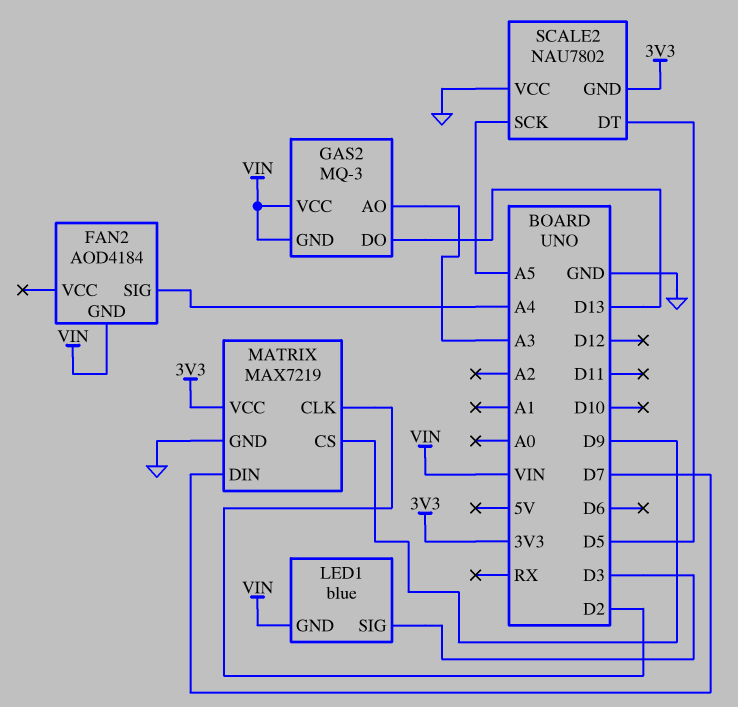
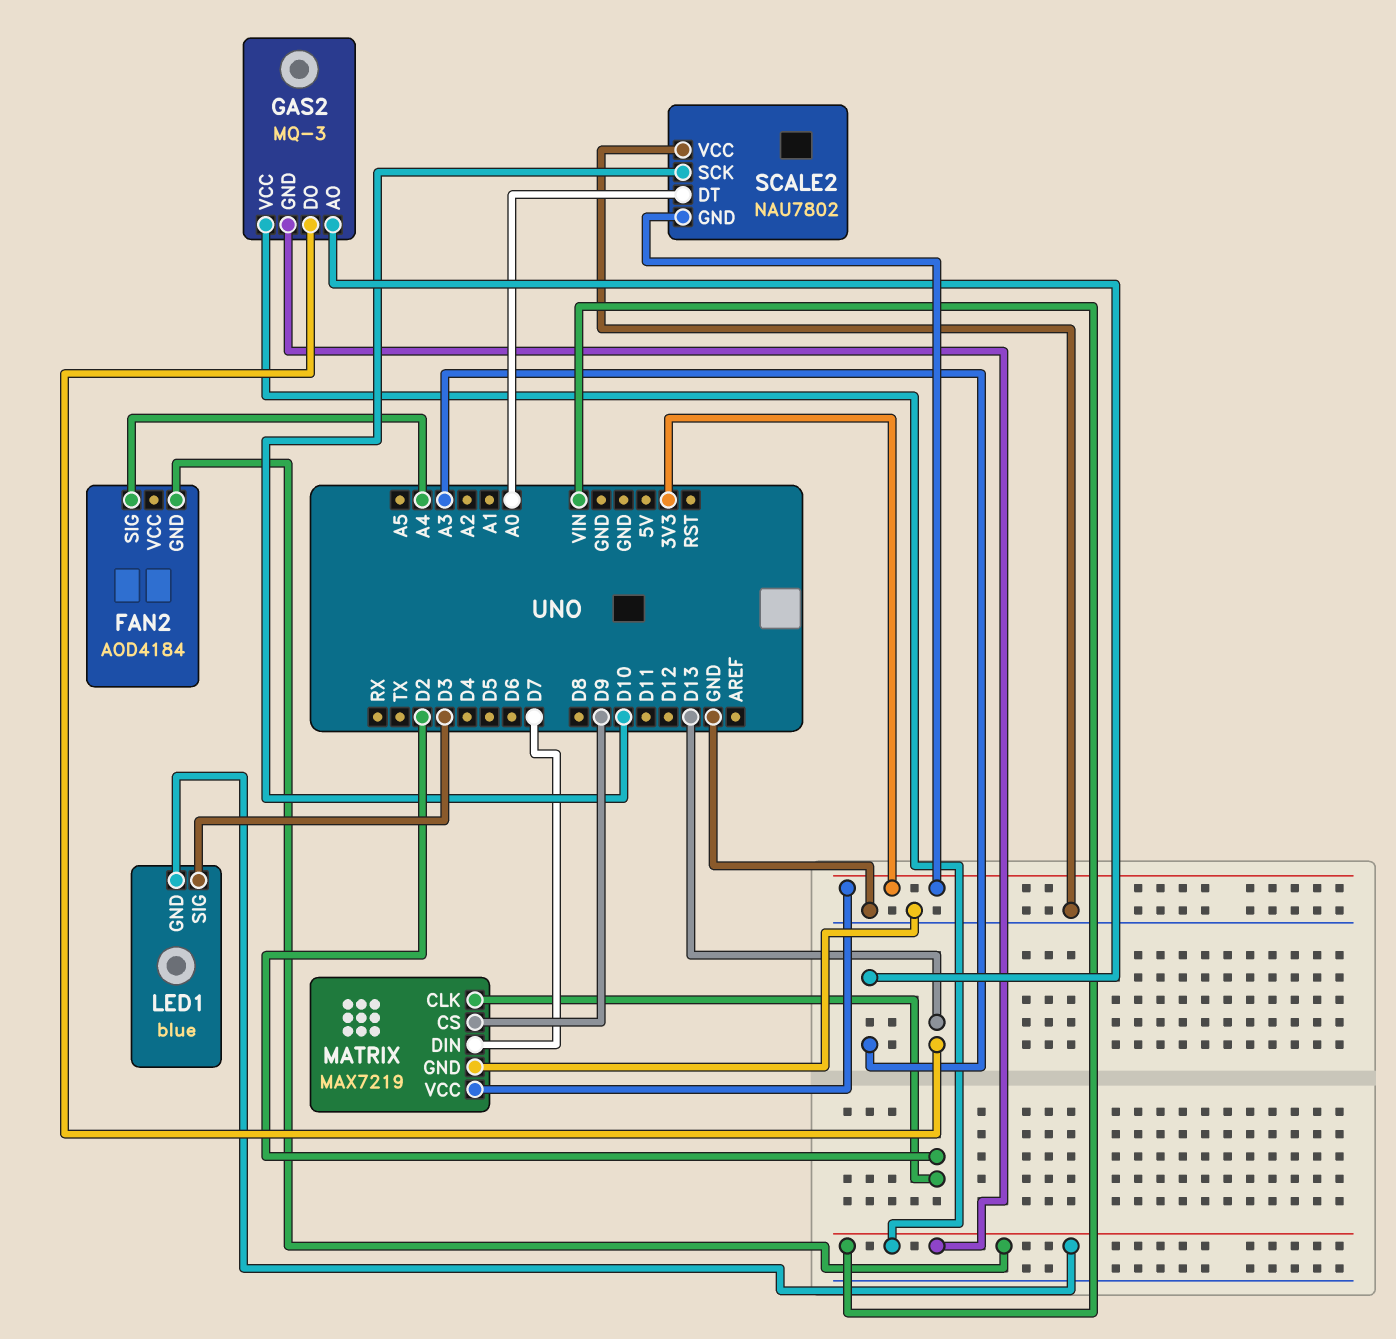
SCALE2 pin DT: D5 -> A0
SCALE2 pin SCK: A5 -> D10

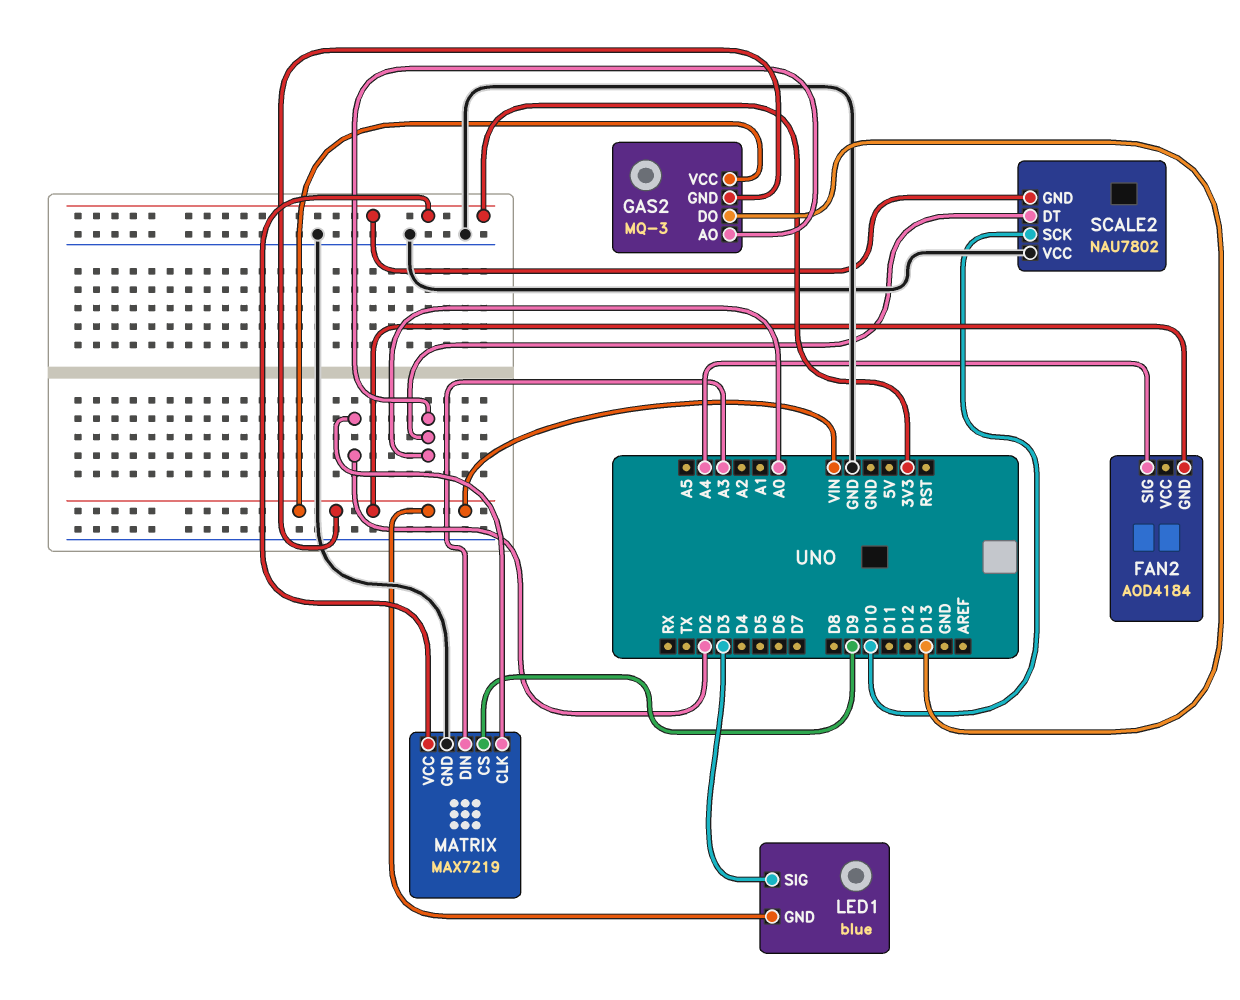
GAS2 pin AO: A3 -> A0
MATRIX pin DIN: D7 -> A3

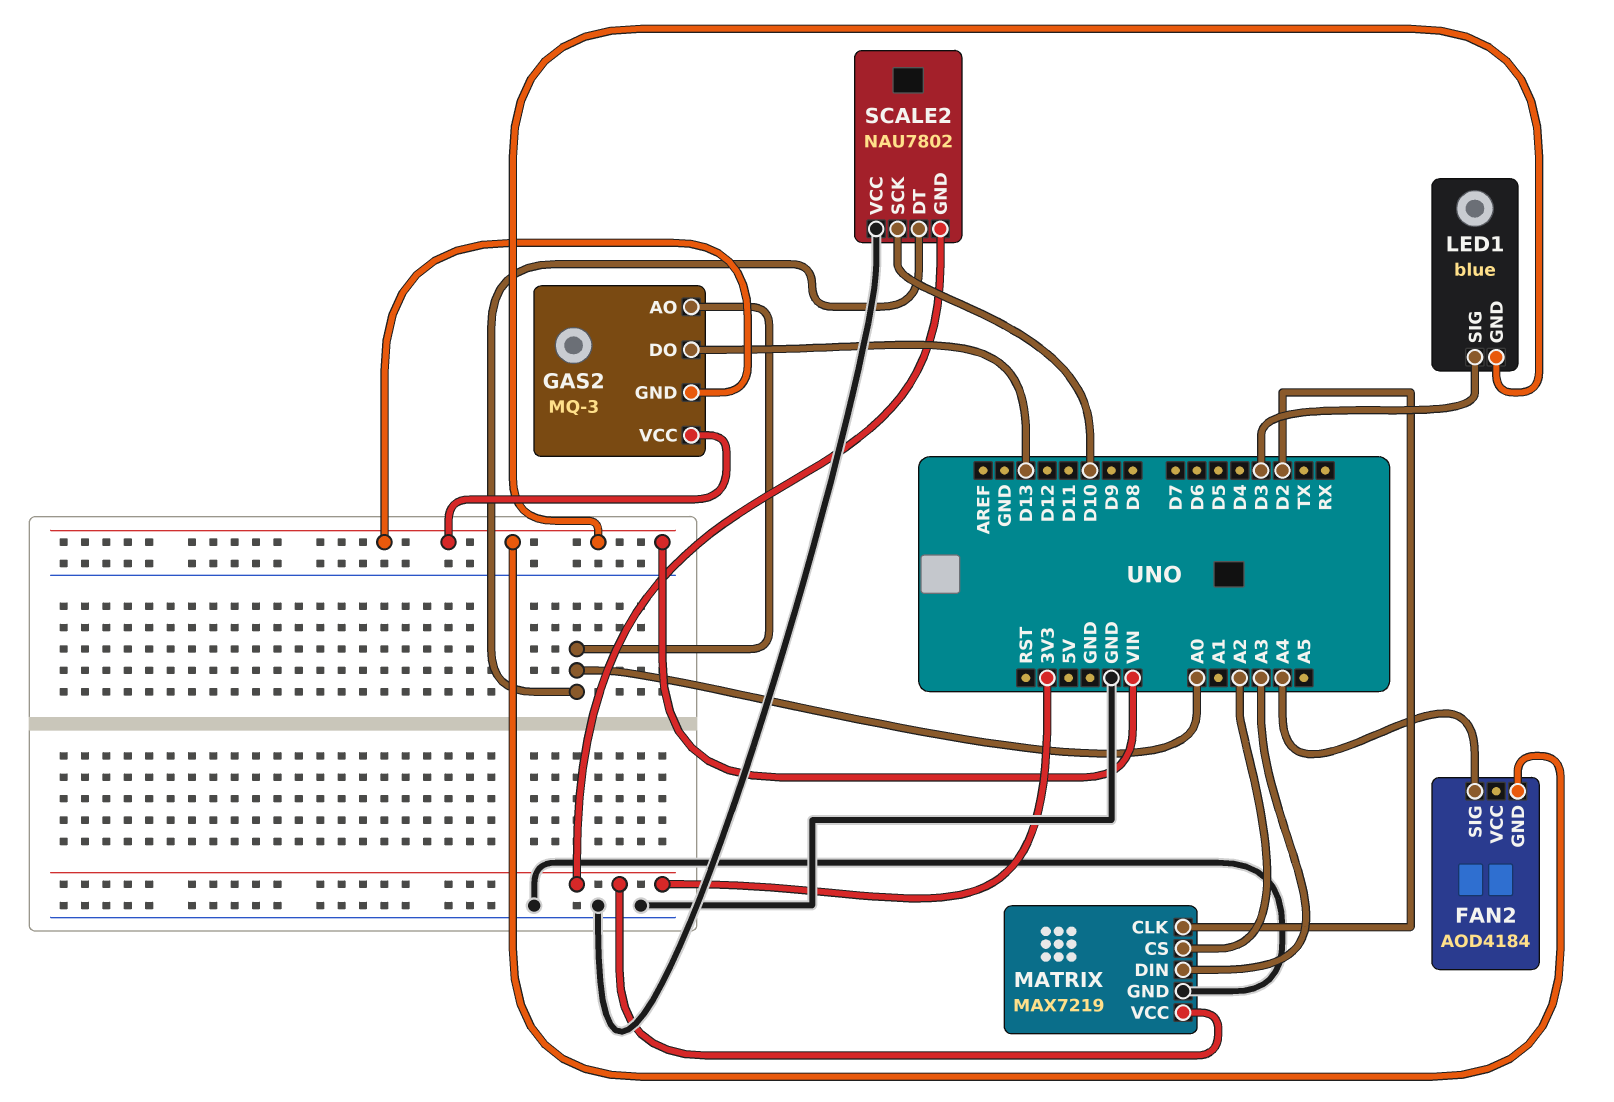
MATRIX pin CS: D9 -> A2

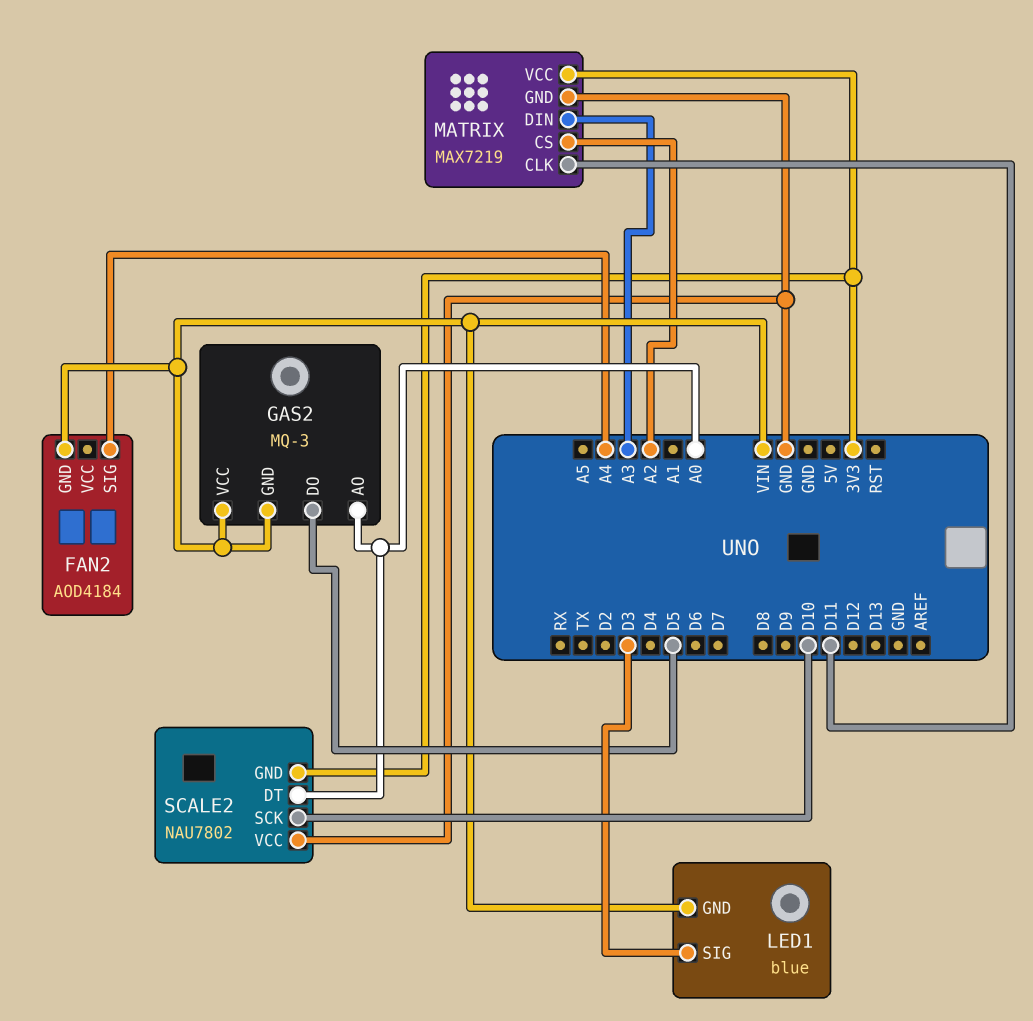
GAS2 pin DO: D13 -> D5
MATRIX pin CLK: D2 -> D11

